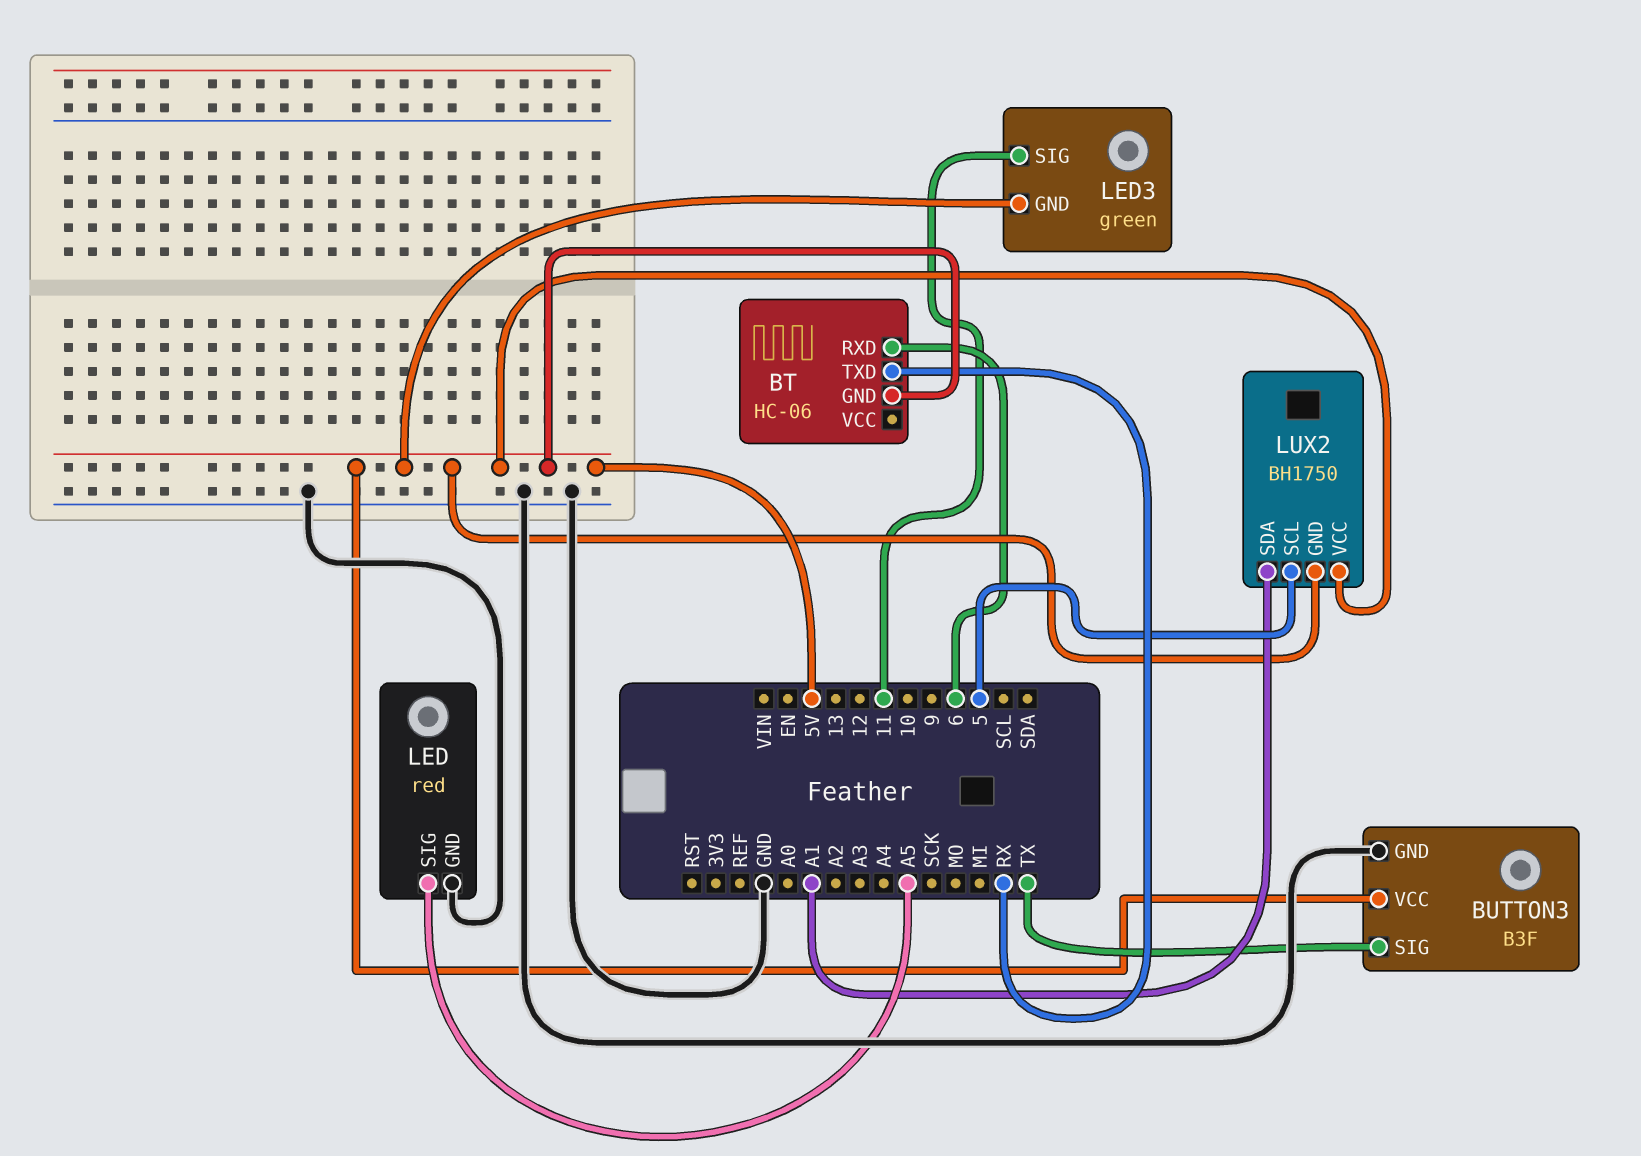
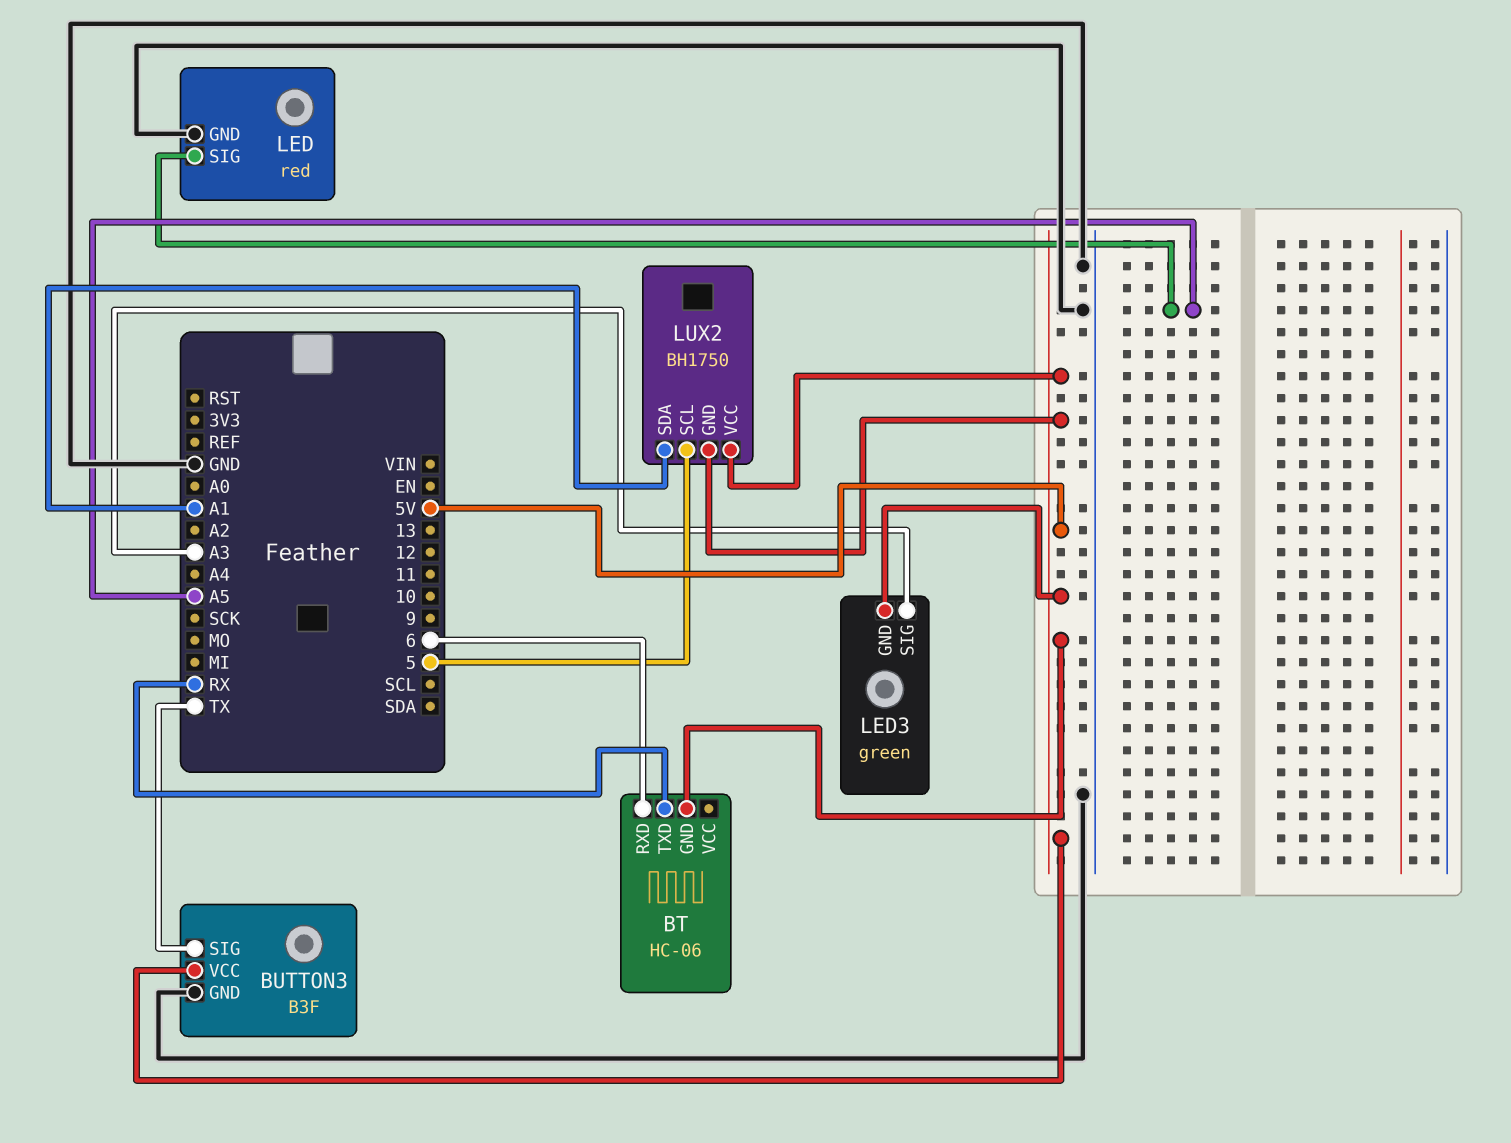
LED3 pin SIG: 11 -> A3

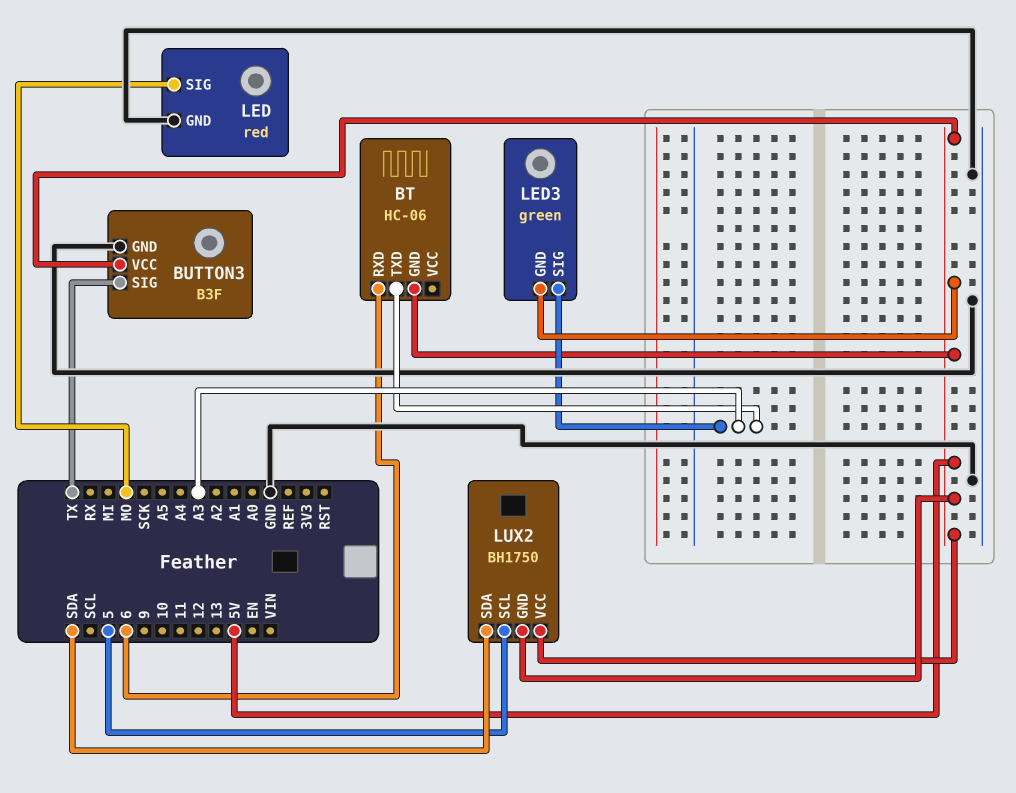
BT pin TXD: RX -> A3
LED pin SIG: A5 -> MO
LUX2 pin SDA: A1 -> SDA

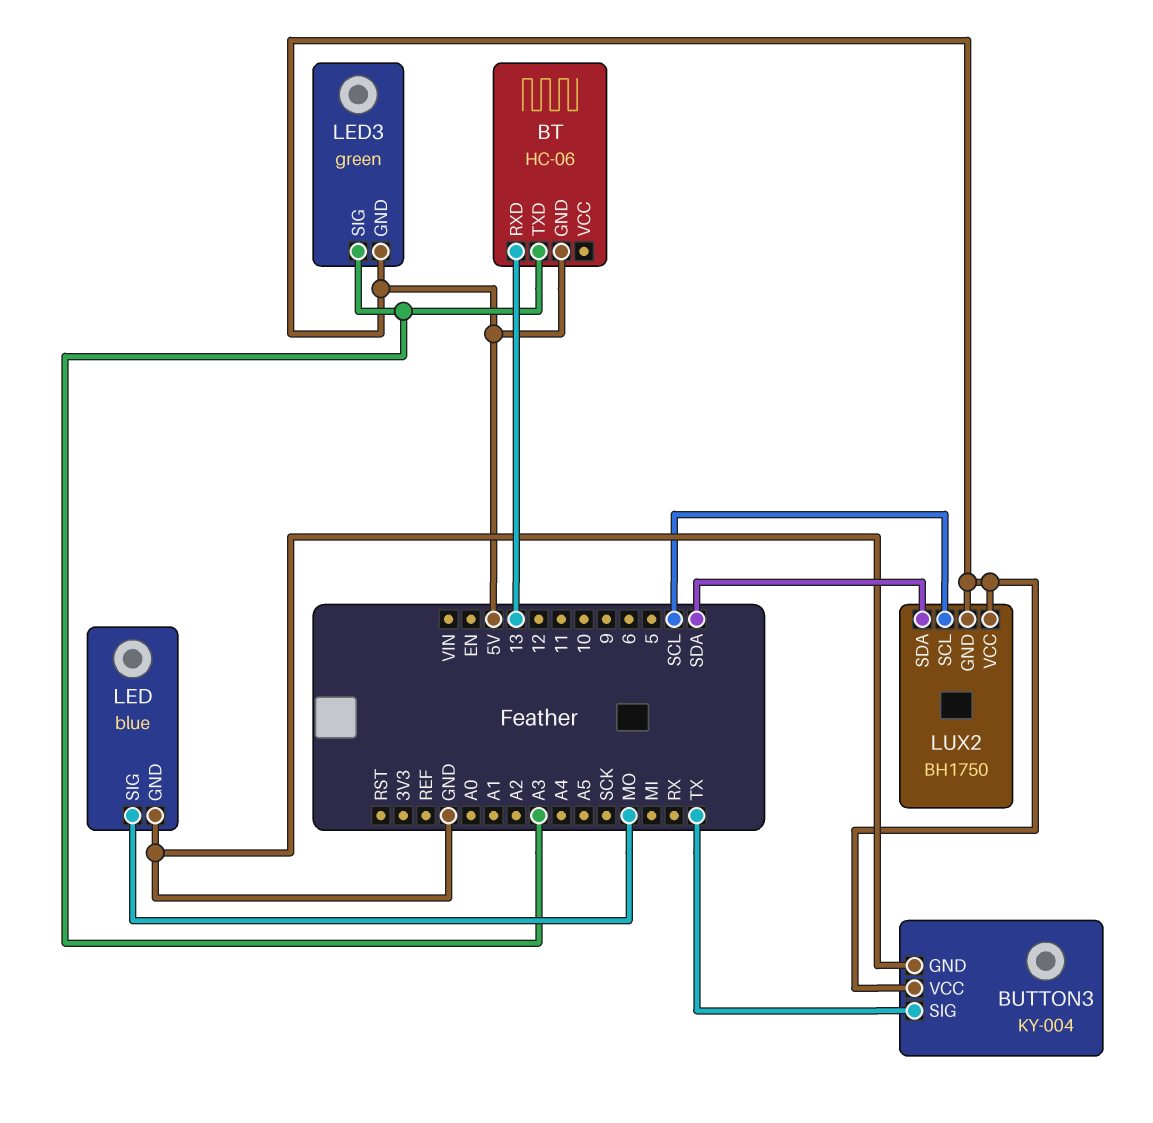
BT pin RXD: 6 -> 13
BUTTON3: B3F -> KY-004
LED: red -> blue
LUX2 pin SCL: 5 -> SCL

